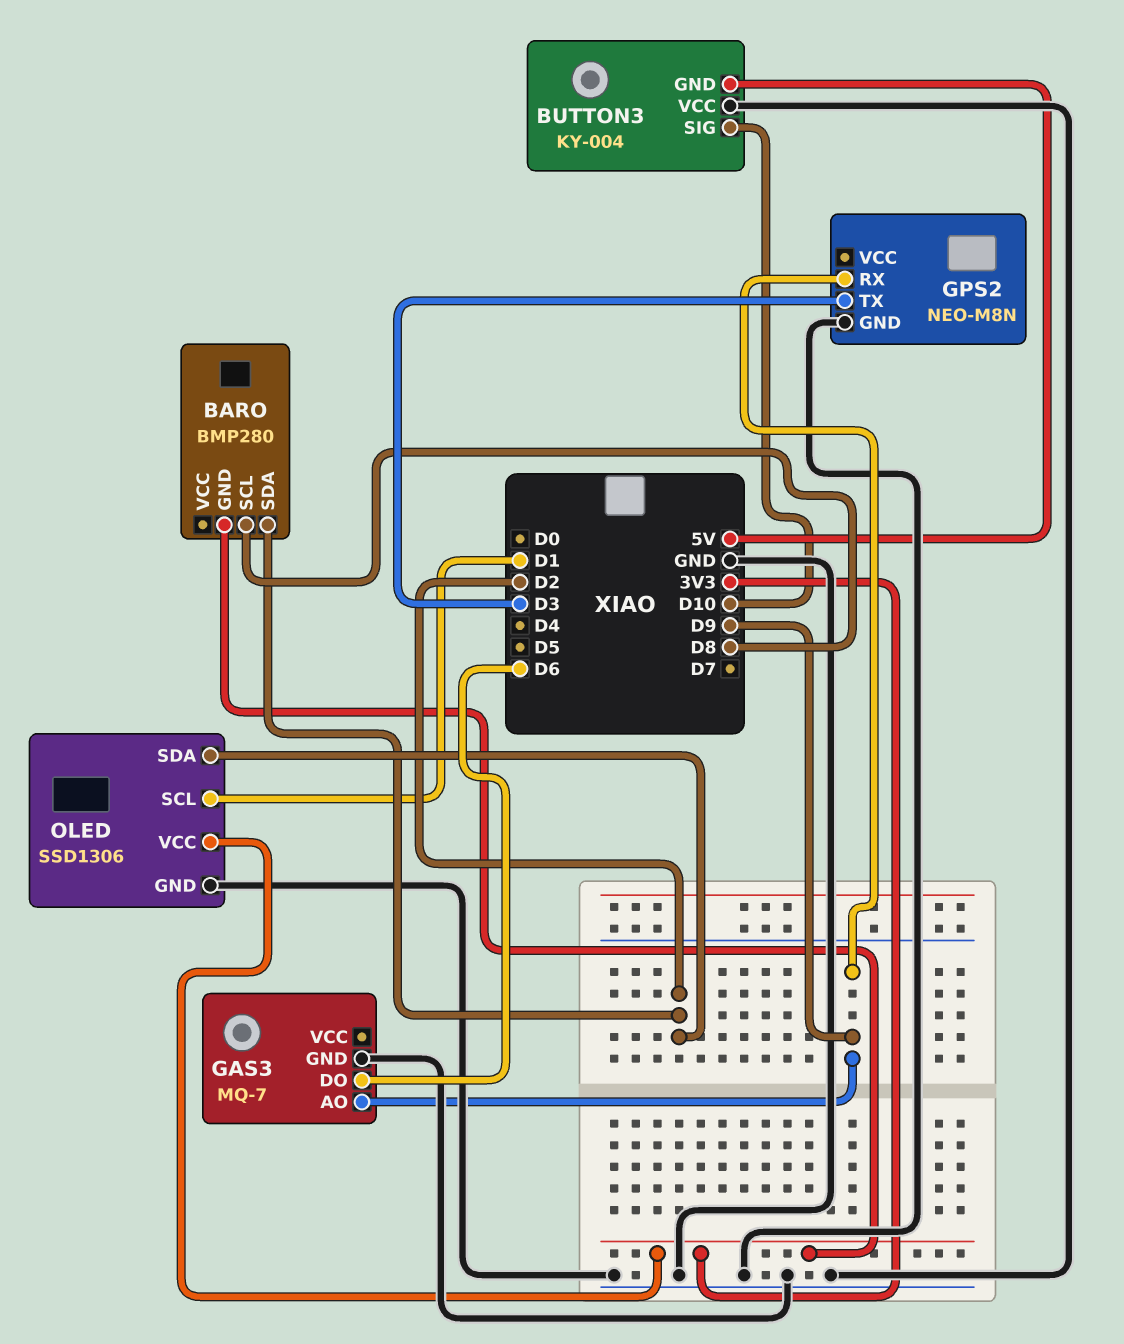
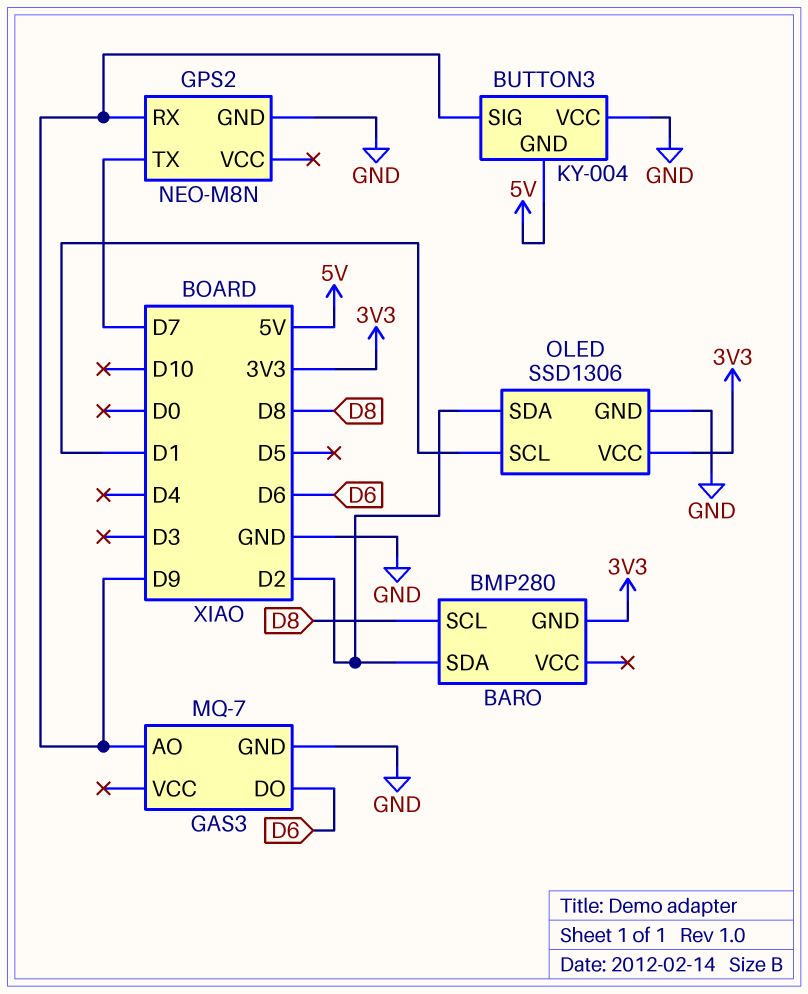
BUTTON3 pin SIG: D10 -> D9
GPS2 pin TX: D3 -> D7

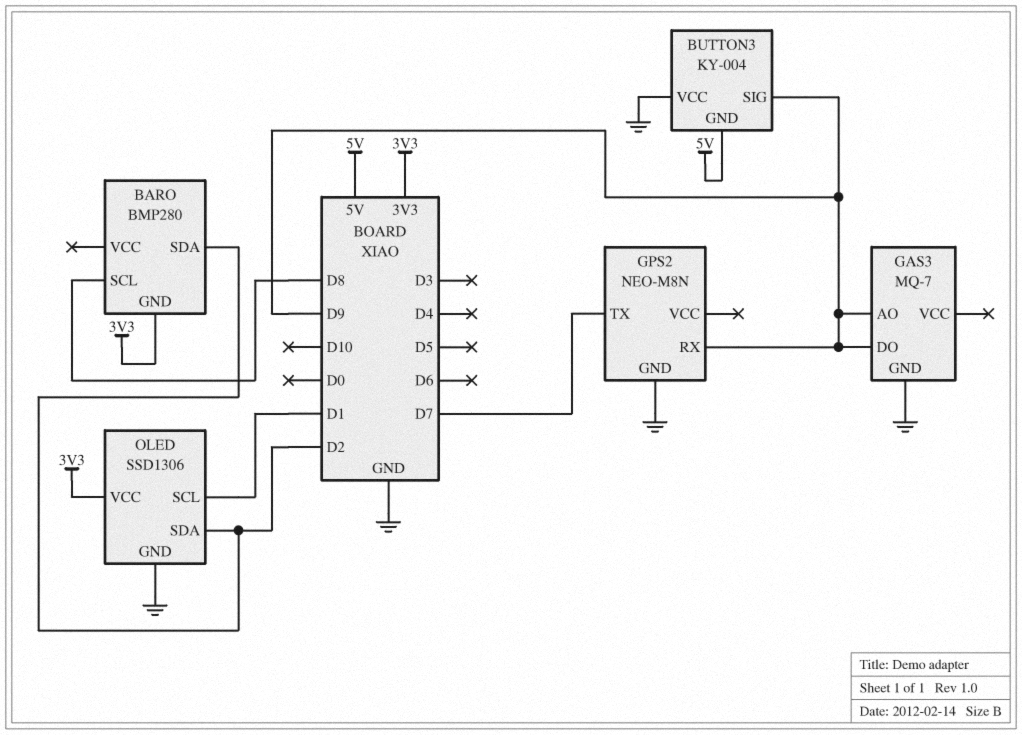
GAS3 pin DO: D6 -> D9

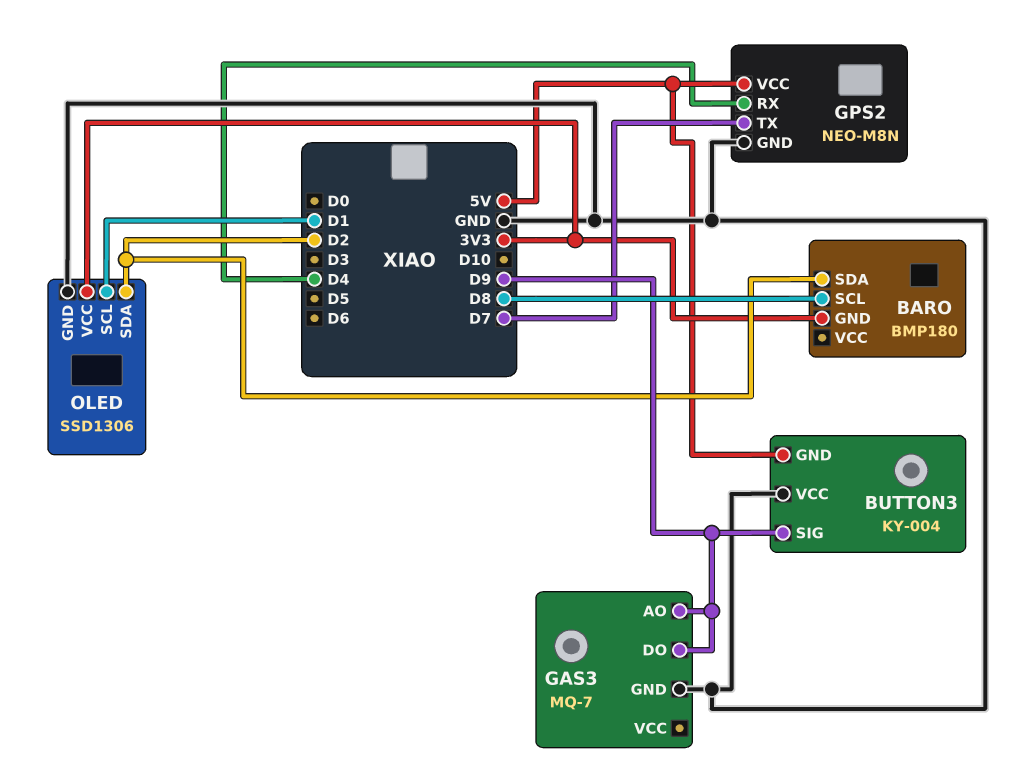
BARO: BMP280 -> BMP180
GPS2 pin RX: D9 -> D4
GPS2 pin VCC: none -> 5V

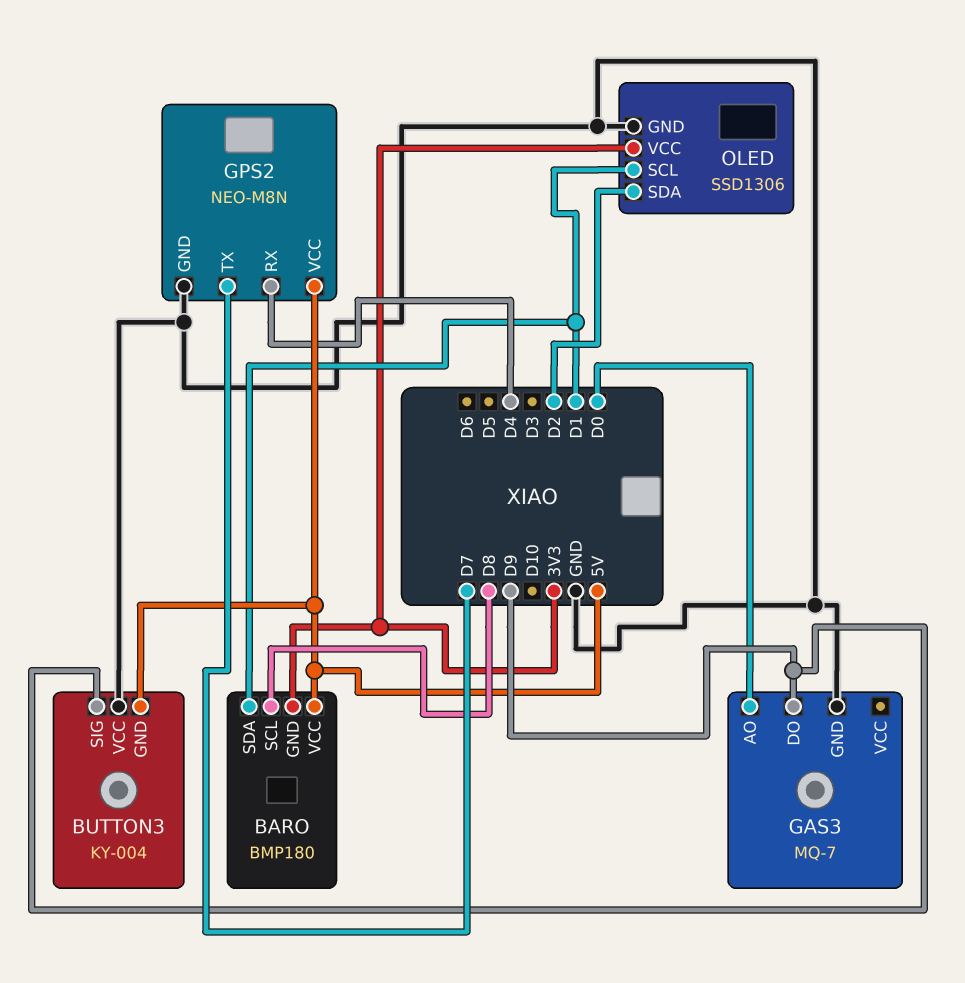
BARO pin SDA: D2 -> D1
BARO pin VCC: none -> 5V
GAS3 pin AO: D9 -> D0

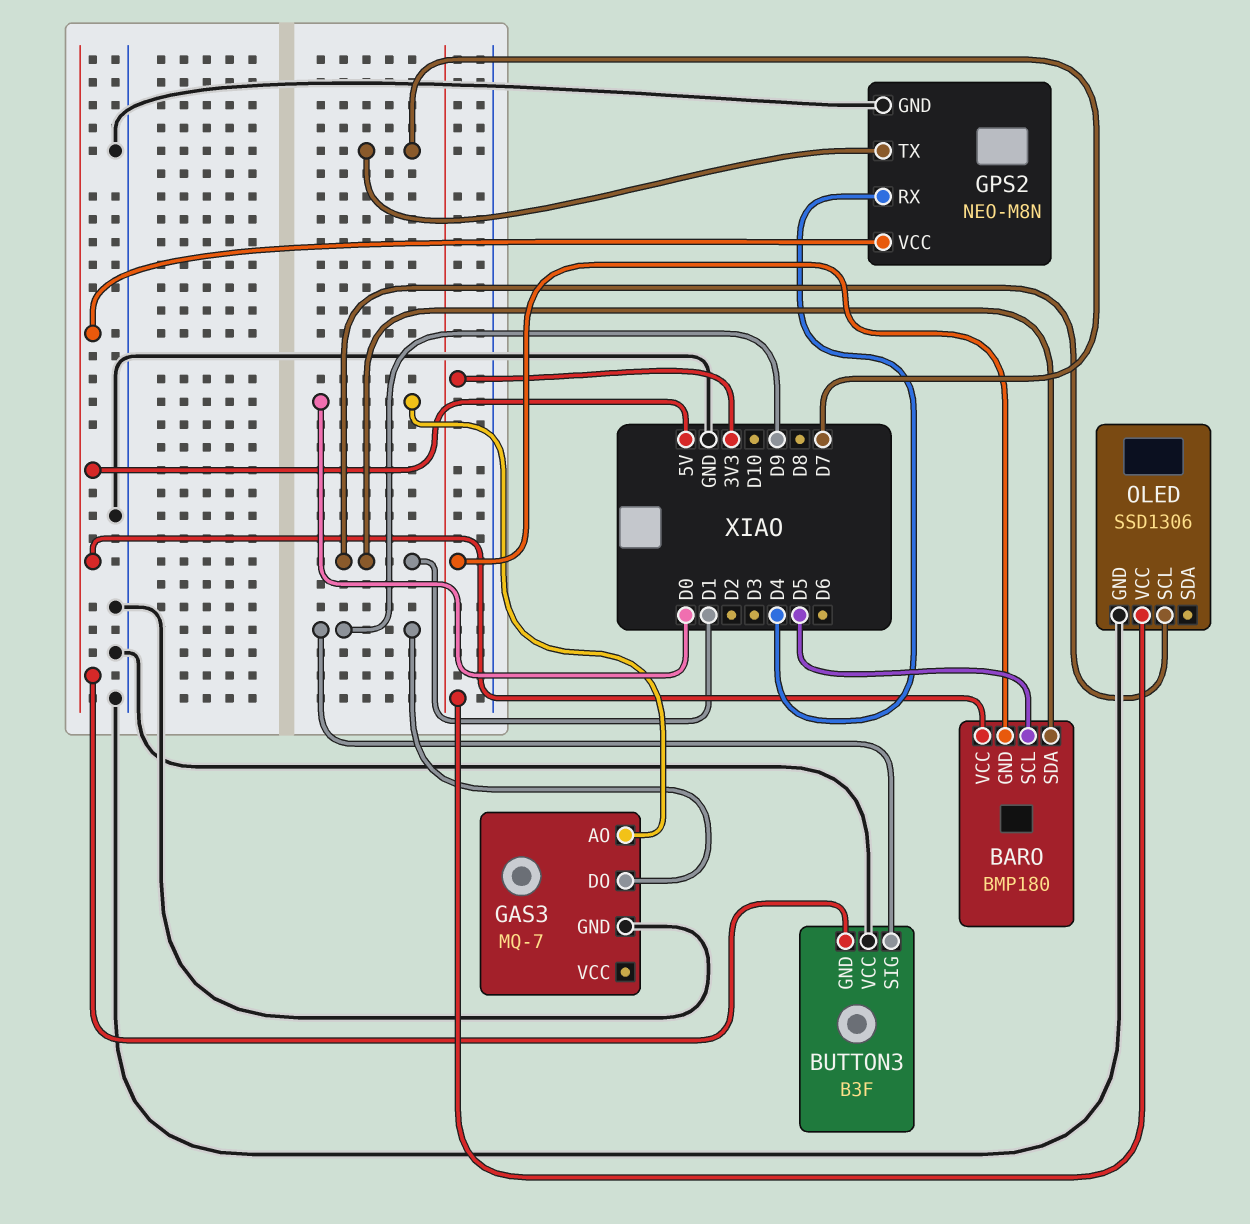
BARO pin SCL: D8 -> D5
BUTTON3: KY-004 -> B3F
OLED pin SDA: D2 -> none

